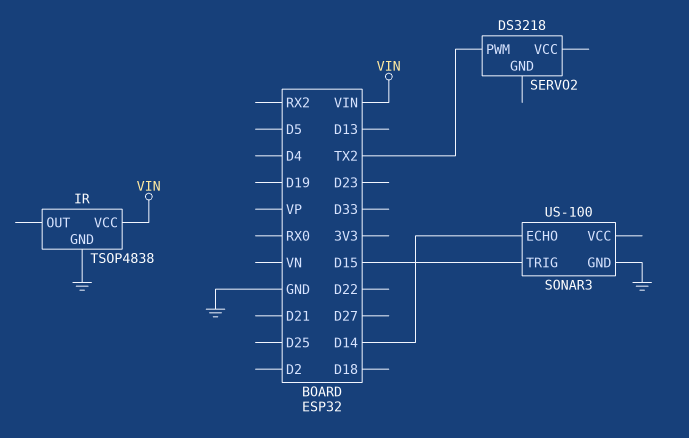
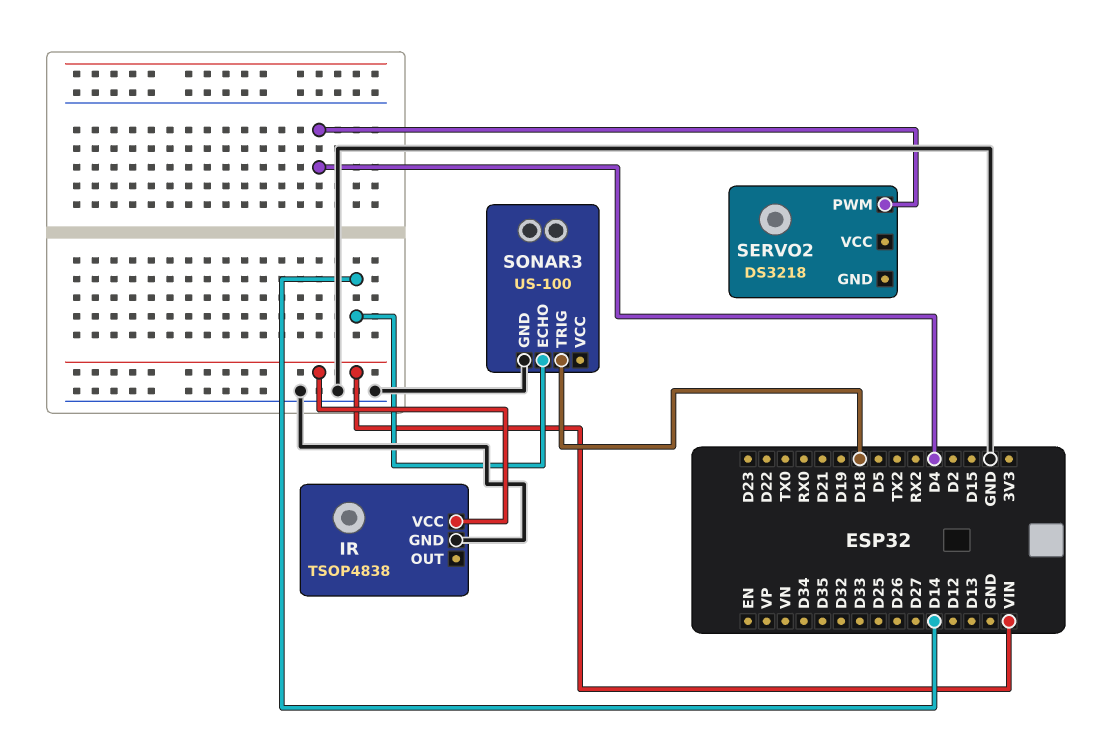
SERVO2 pin PWM: TX2 -> D4
SONAR3 pin TRIG: D15 -> D18

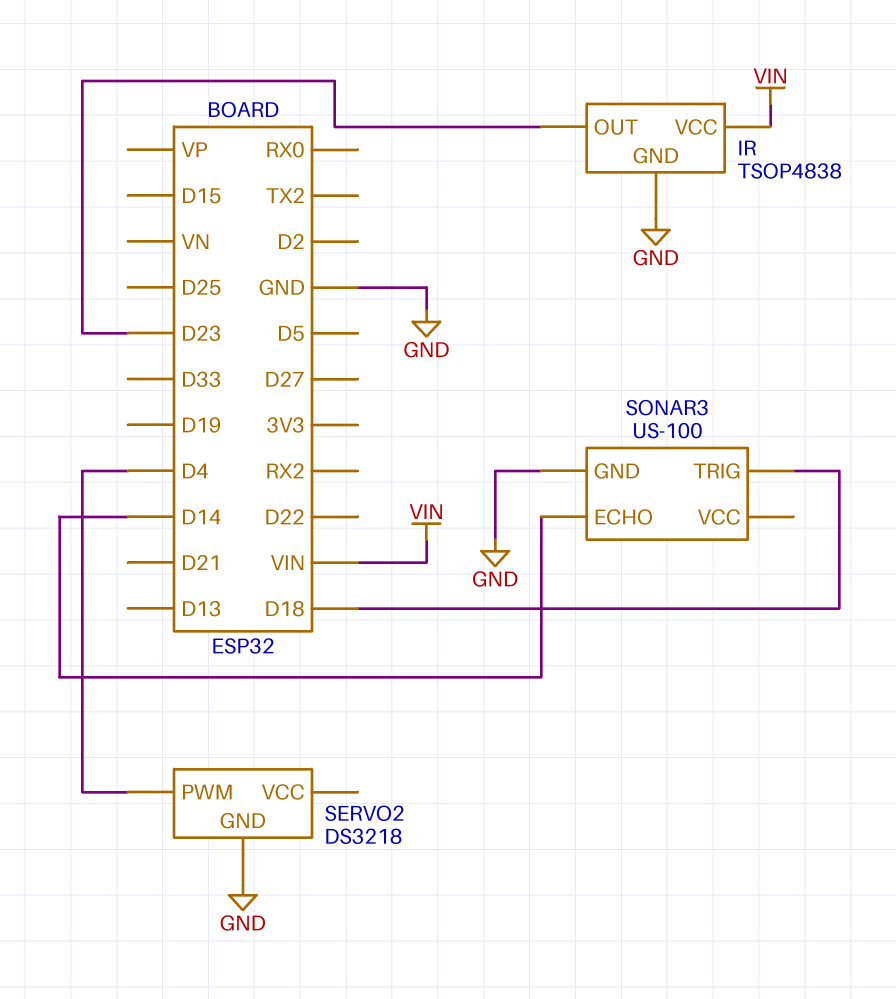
IR pin OUT: none -> D23
SERVO2 pin GND: none -> GND

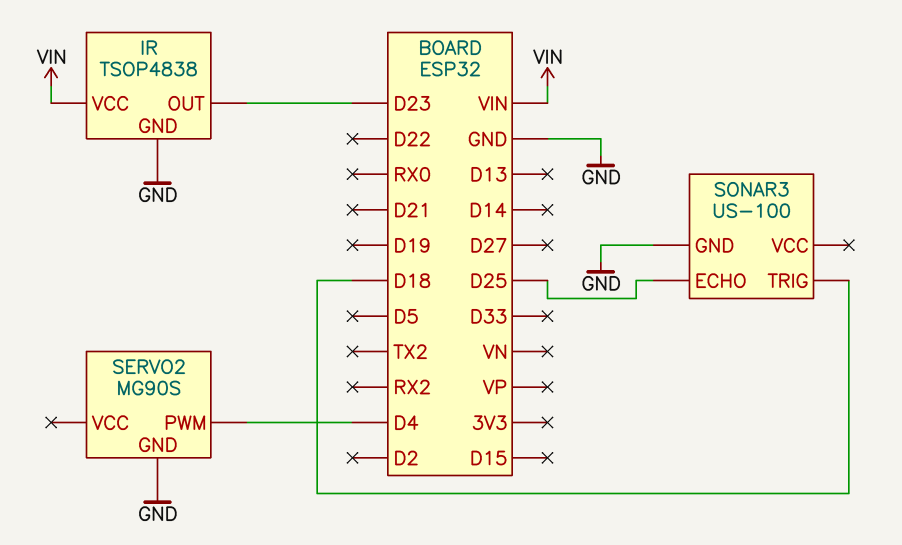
SERVO2: DS3218 -> MG90S
SONAR3 pin ECHO: D14 -> D25

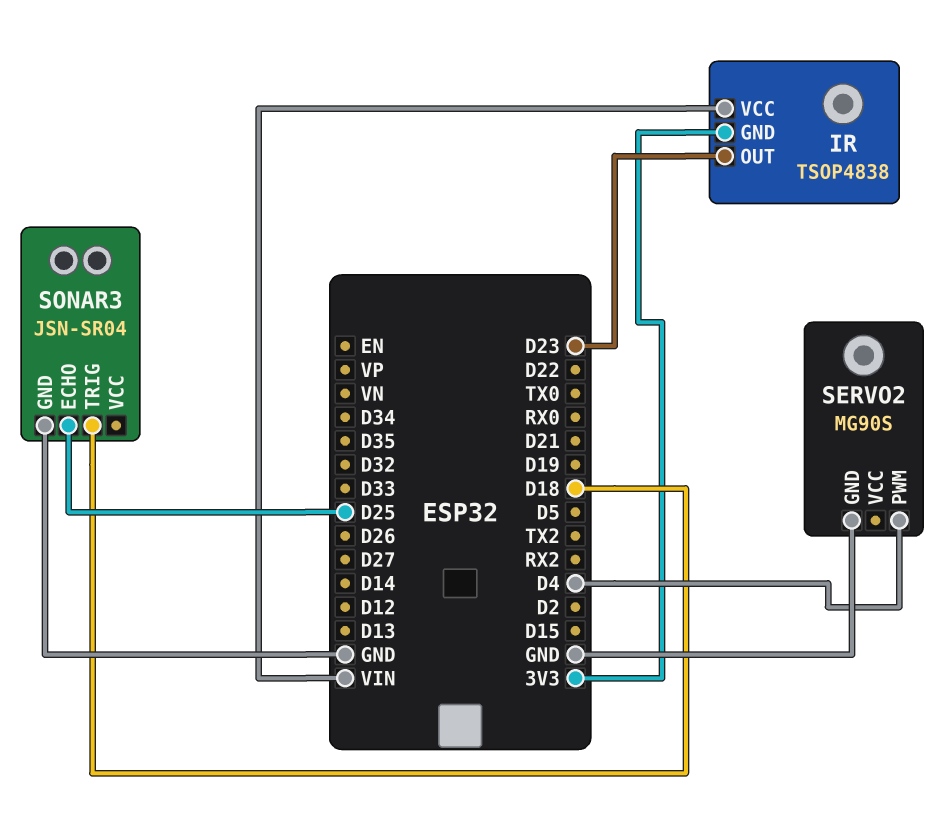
IR pin GND: GND -> 3V3
SONAR3: US-100 -> JSN-SR04

